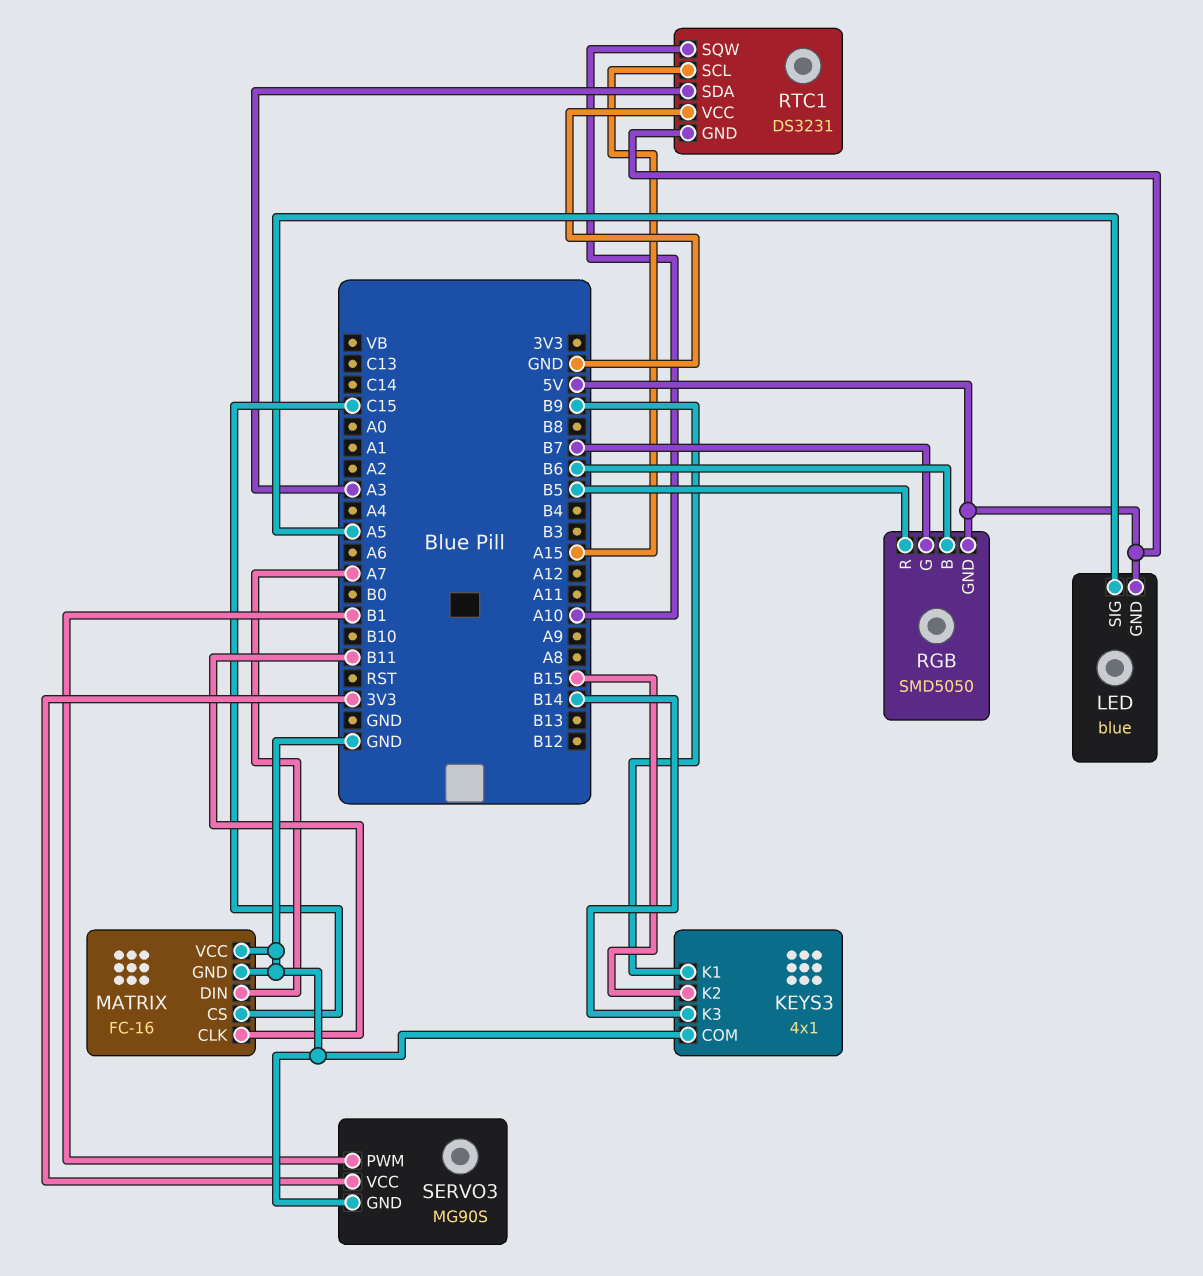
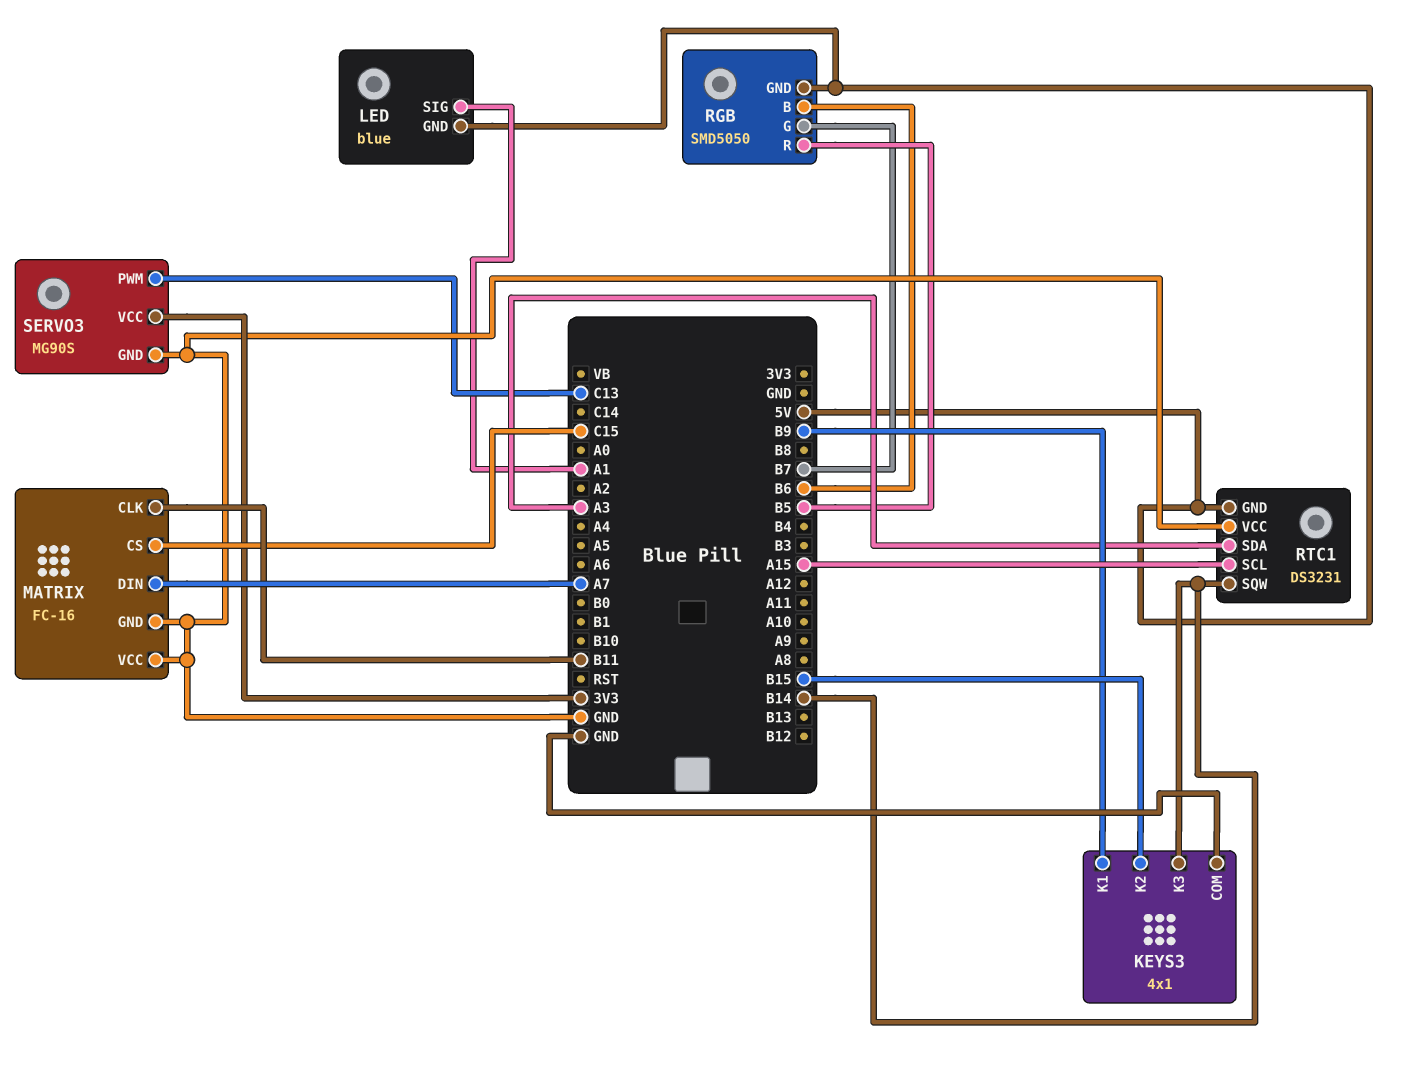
LED pin SIG: A5 -> A1
RTC1 pin SQW: A10 -> B14
SERVO3 pin PWM: B1 -> C13

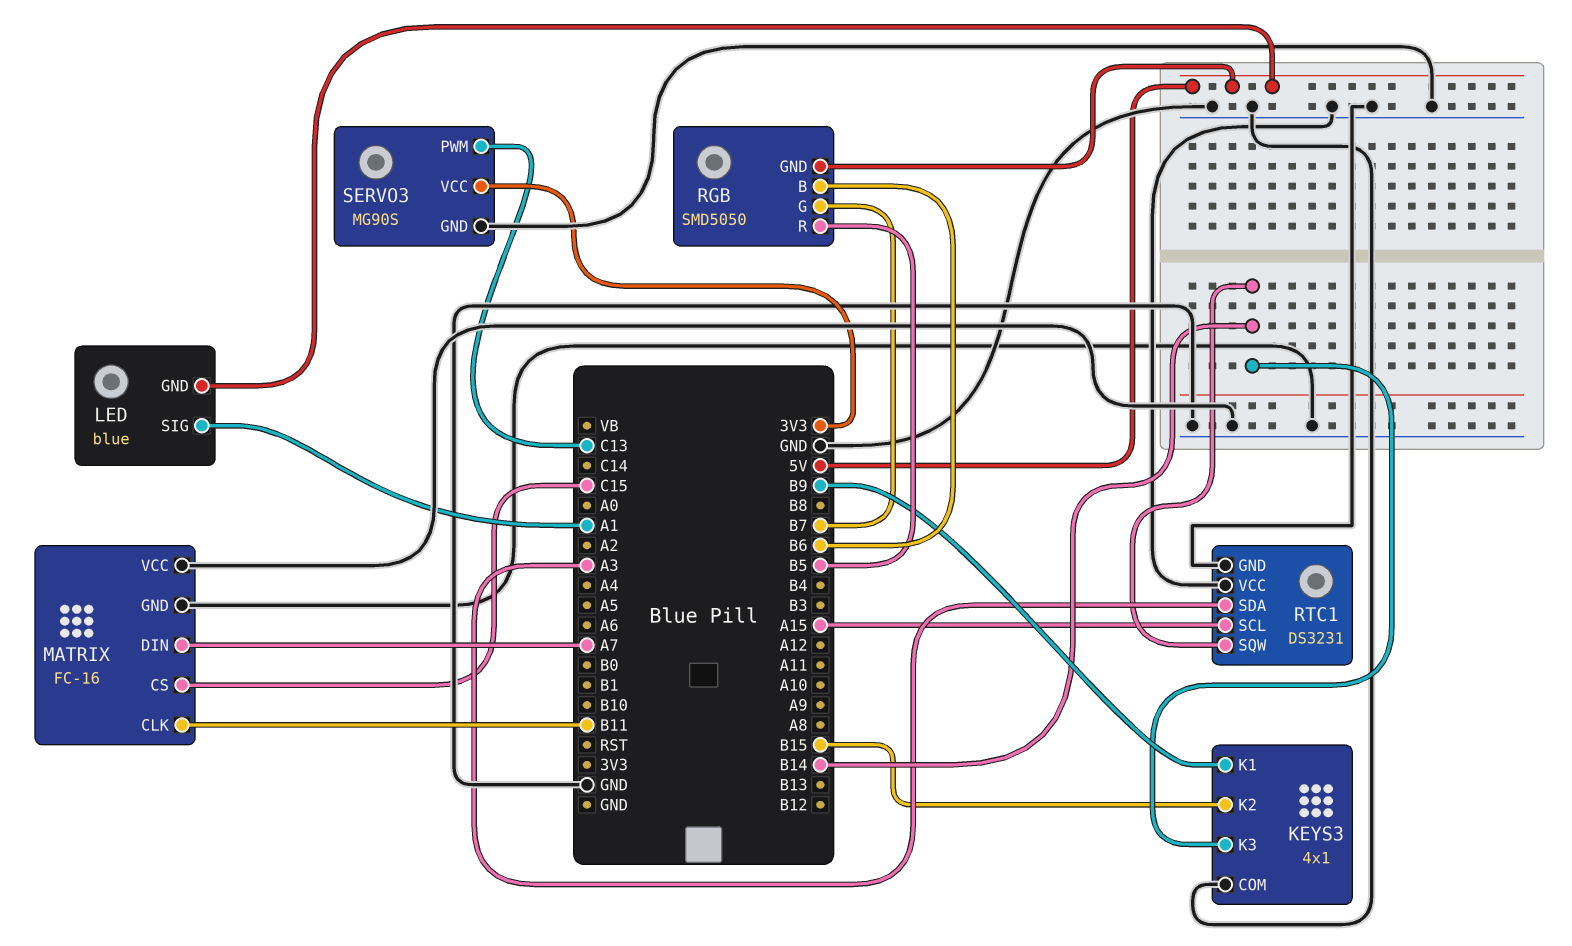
RTC1 pin GND: 5V -> GND

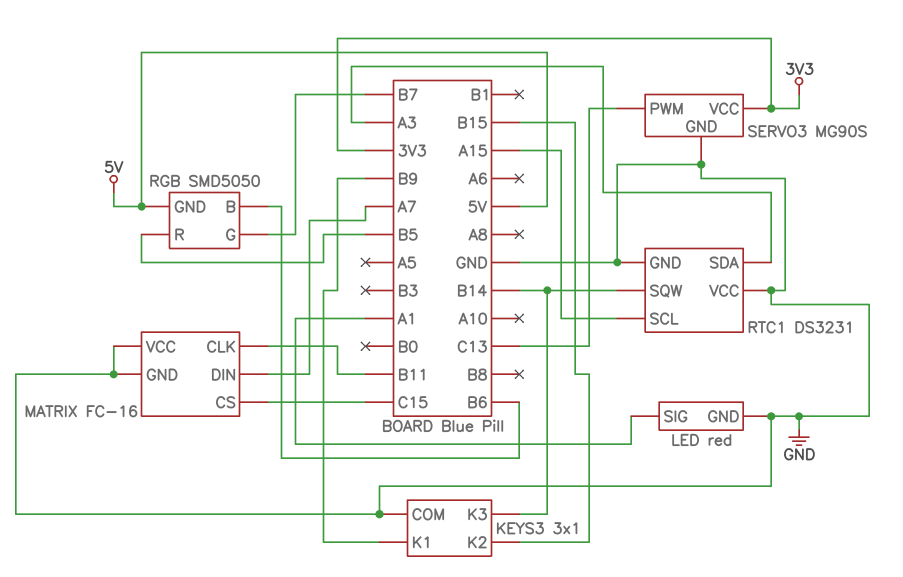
KEYS3: 4x1 -> 3x1
LED: blue -> red
LED pin GND: 5V -> GND

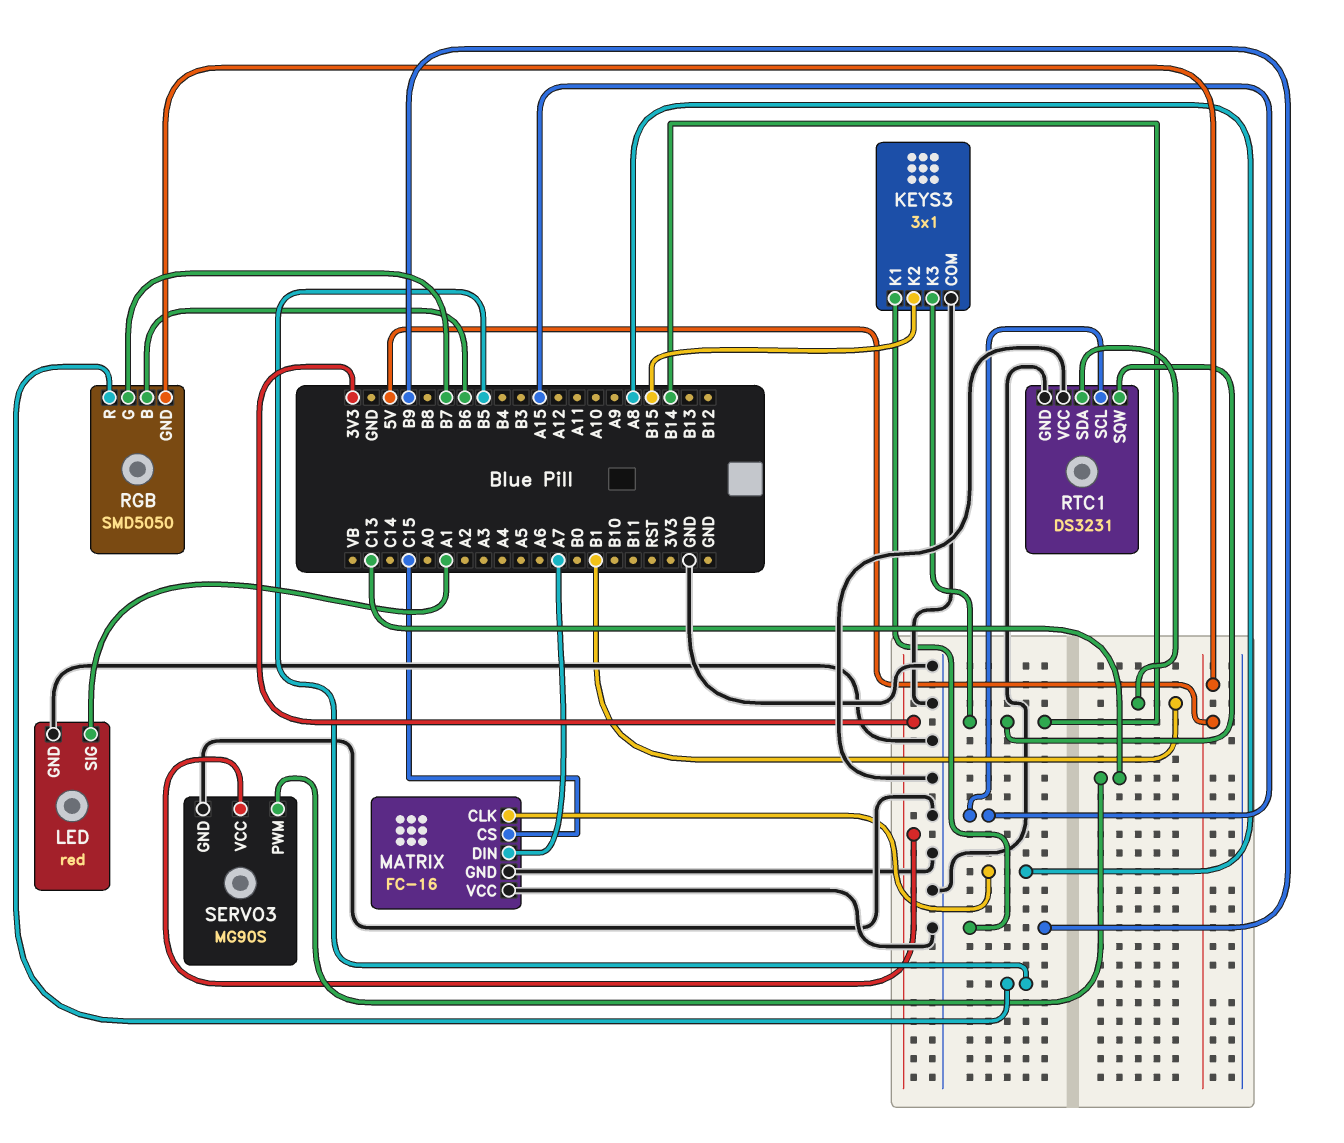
MATRIX pin CLK: B11 -> A8
RTC1 pin SDA: A3 -> B1

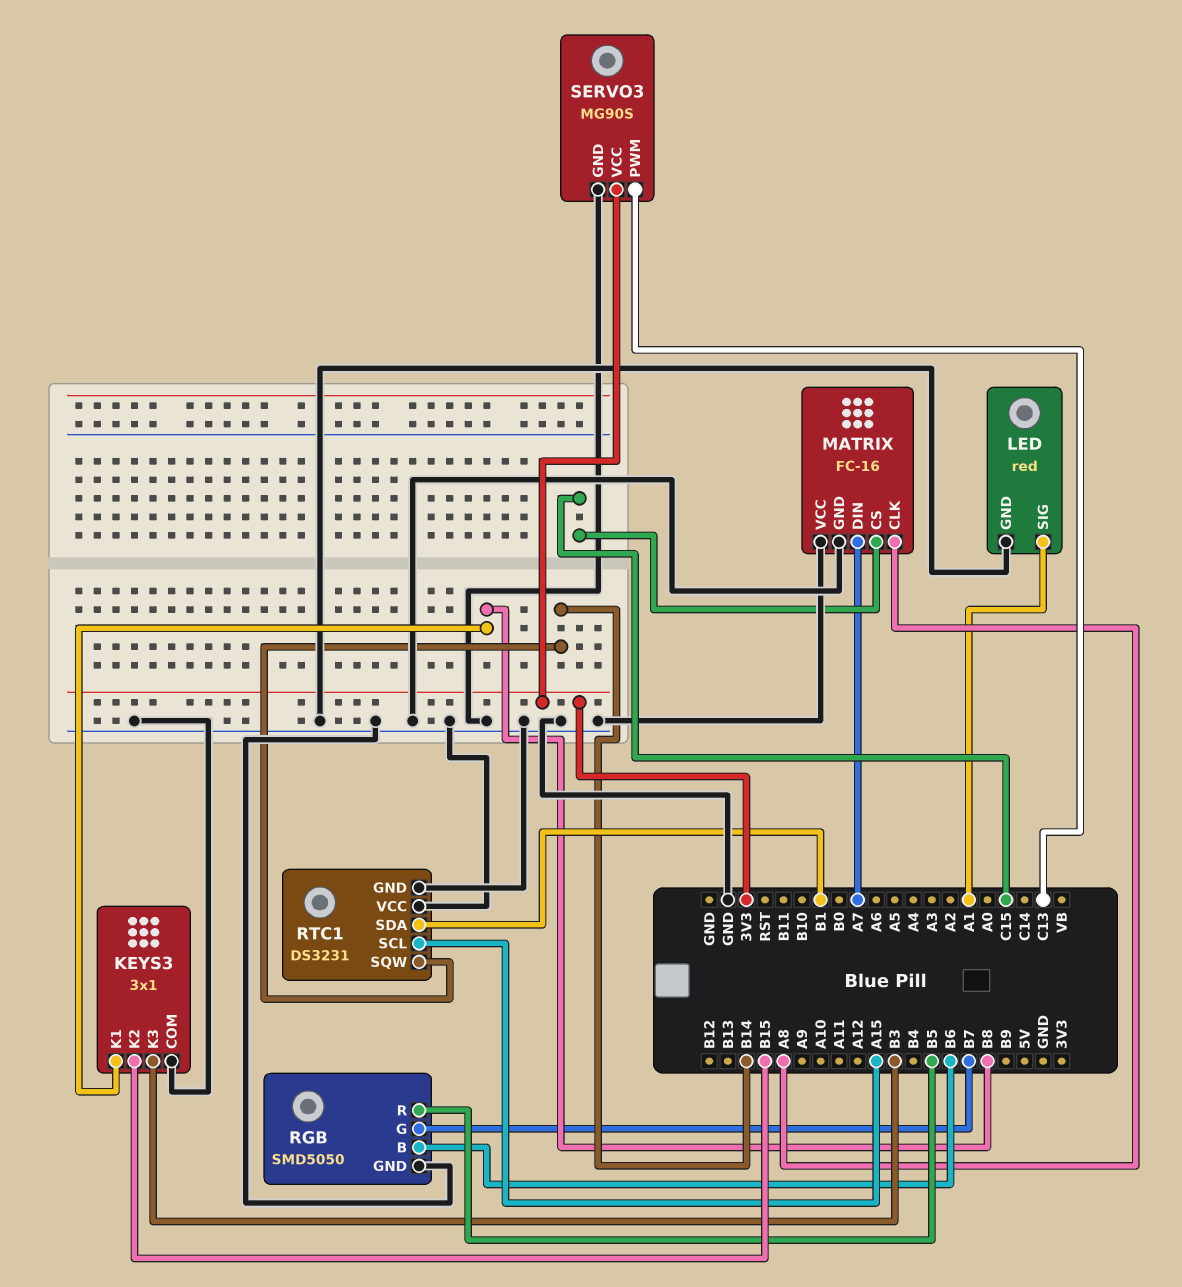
KEYS3 pin K1: B9 -> B8
KEYS3 pin K3: B14 -> B3
RGB pin GND: 5V -> GND

